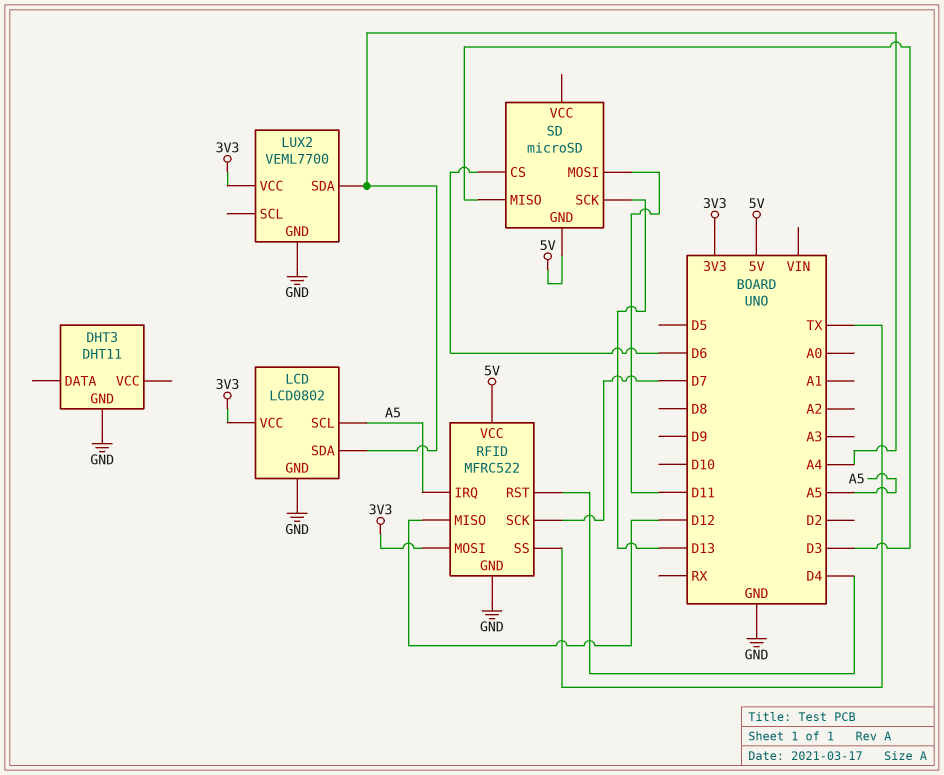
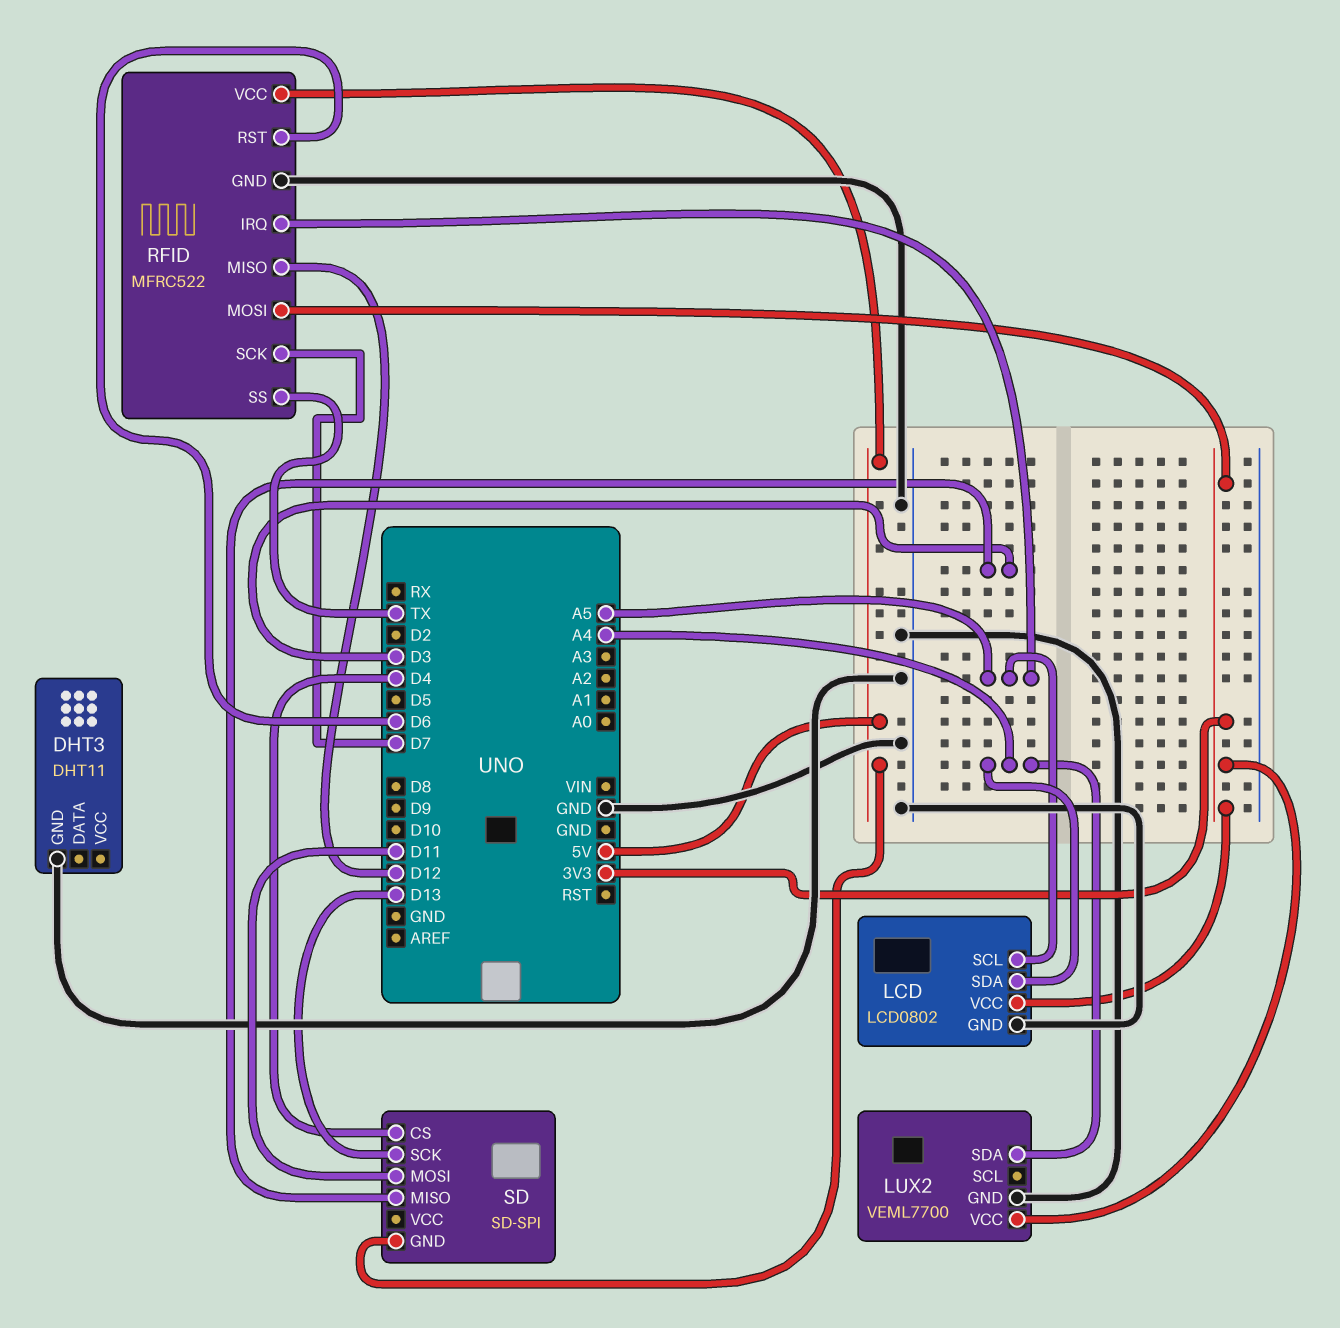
RFID pin RST: D4 -> D6
SD: microSD -> SD-SPI
SD pin CS: D6 -> D4

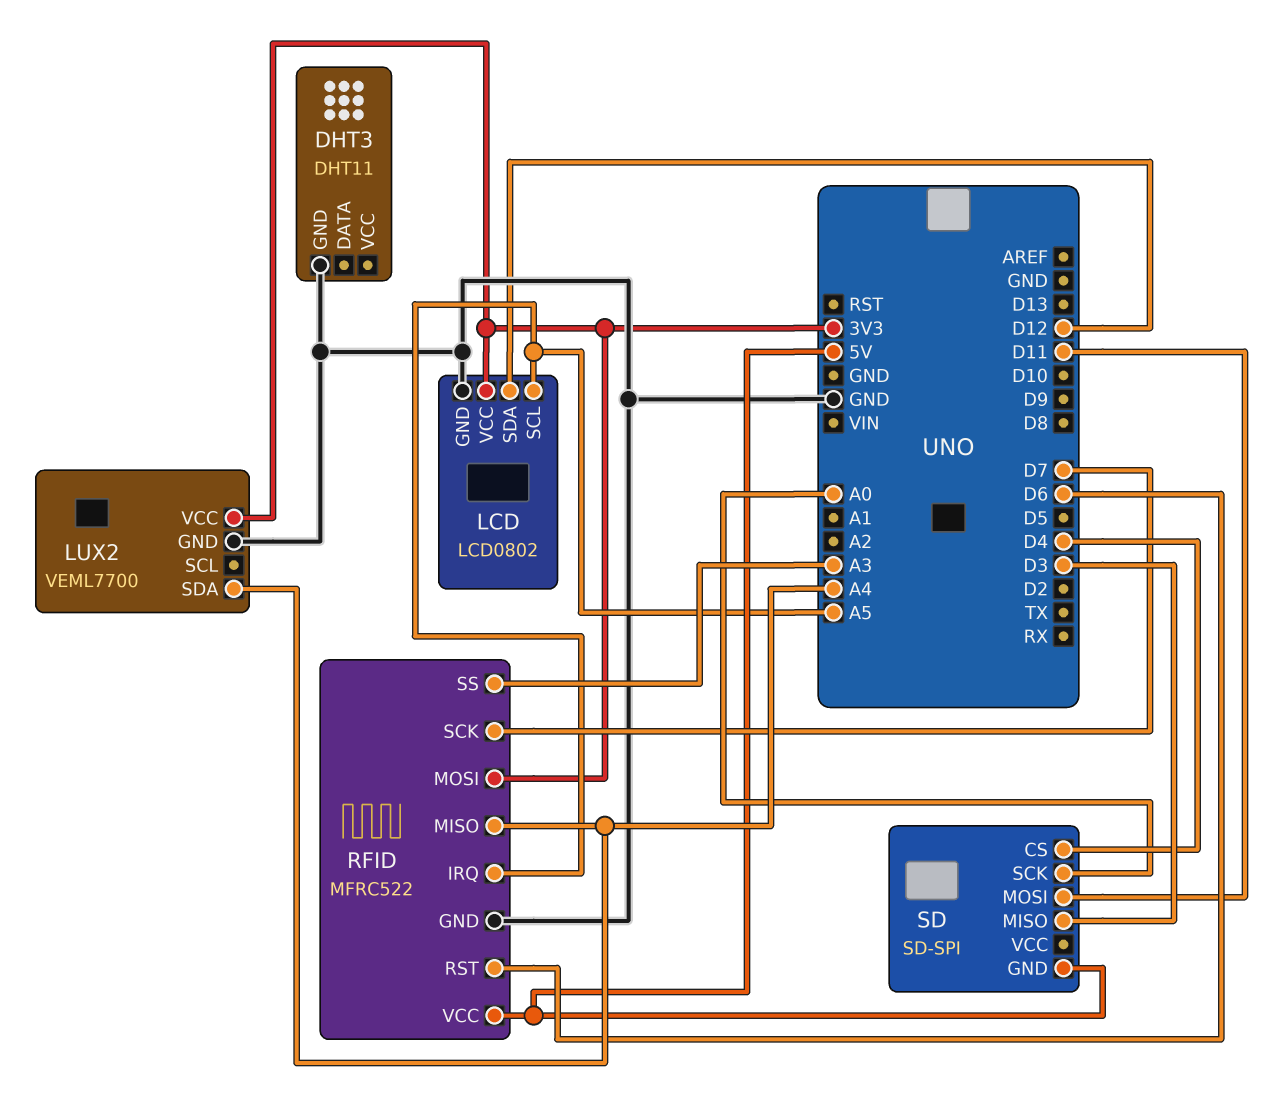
LCD pin SDA: A4 -> D12
RFID pin MISO: D12 -> A4
RFID pin SS: TX -> A3
SD pin SCK: D13 -> A0

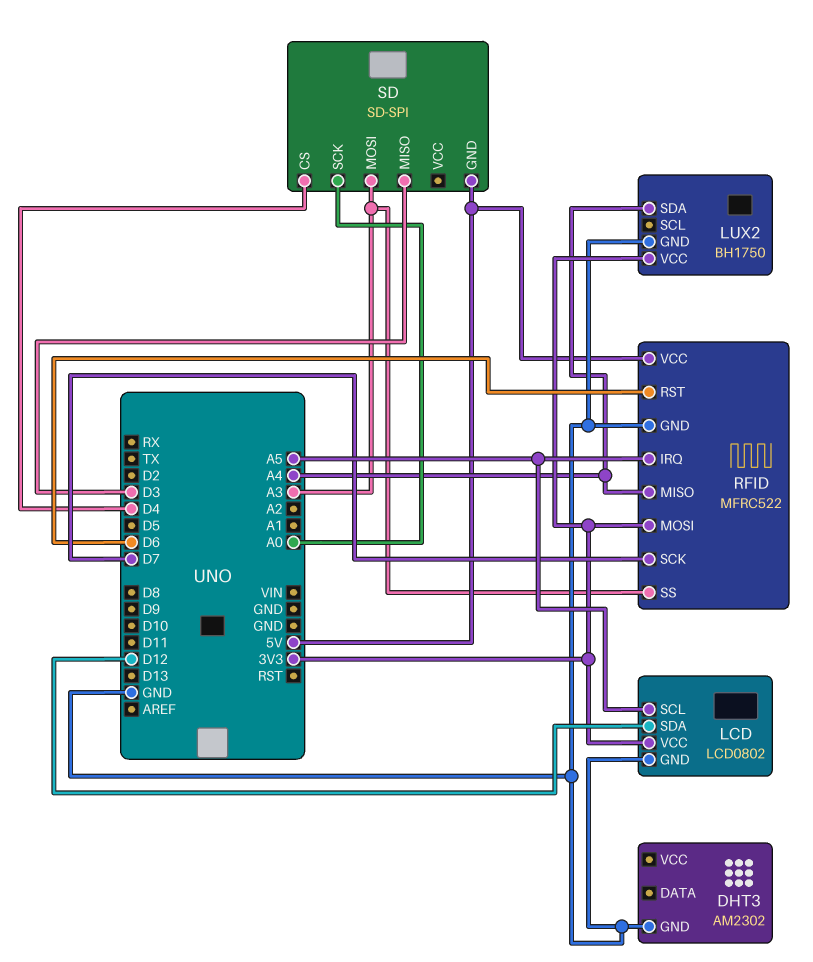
DHT3: DHT11 -> AM2302
LUX2: VEML7700 -> BH1750
SD pin MOSI: D11 -> A3

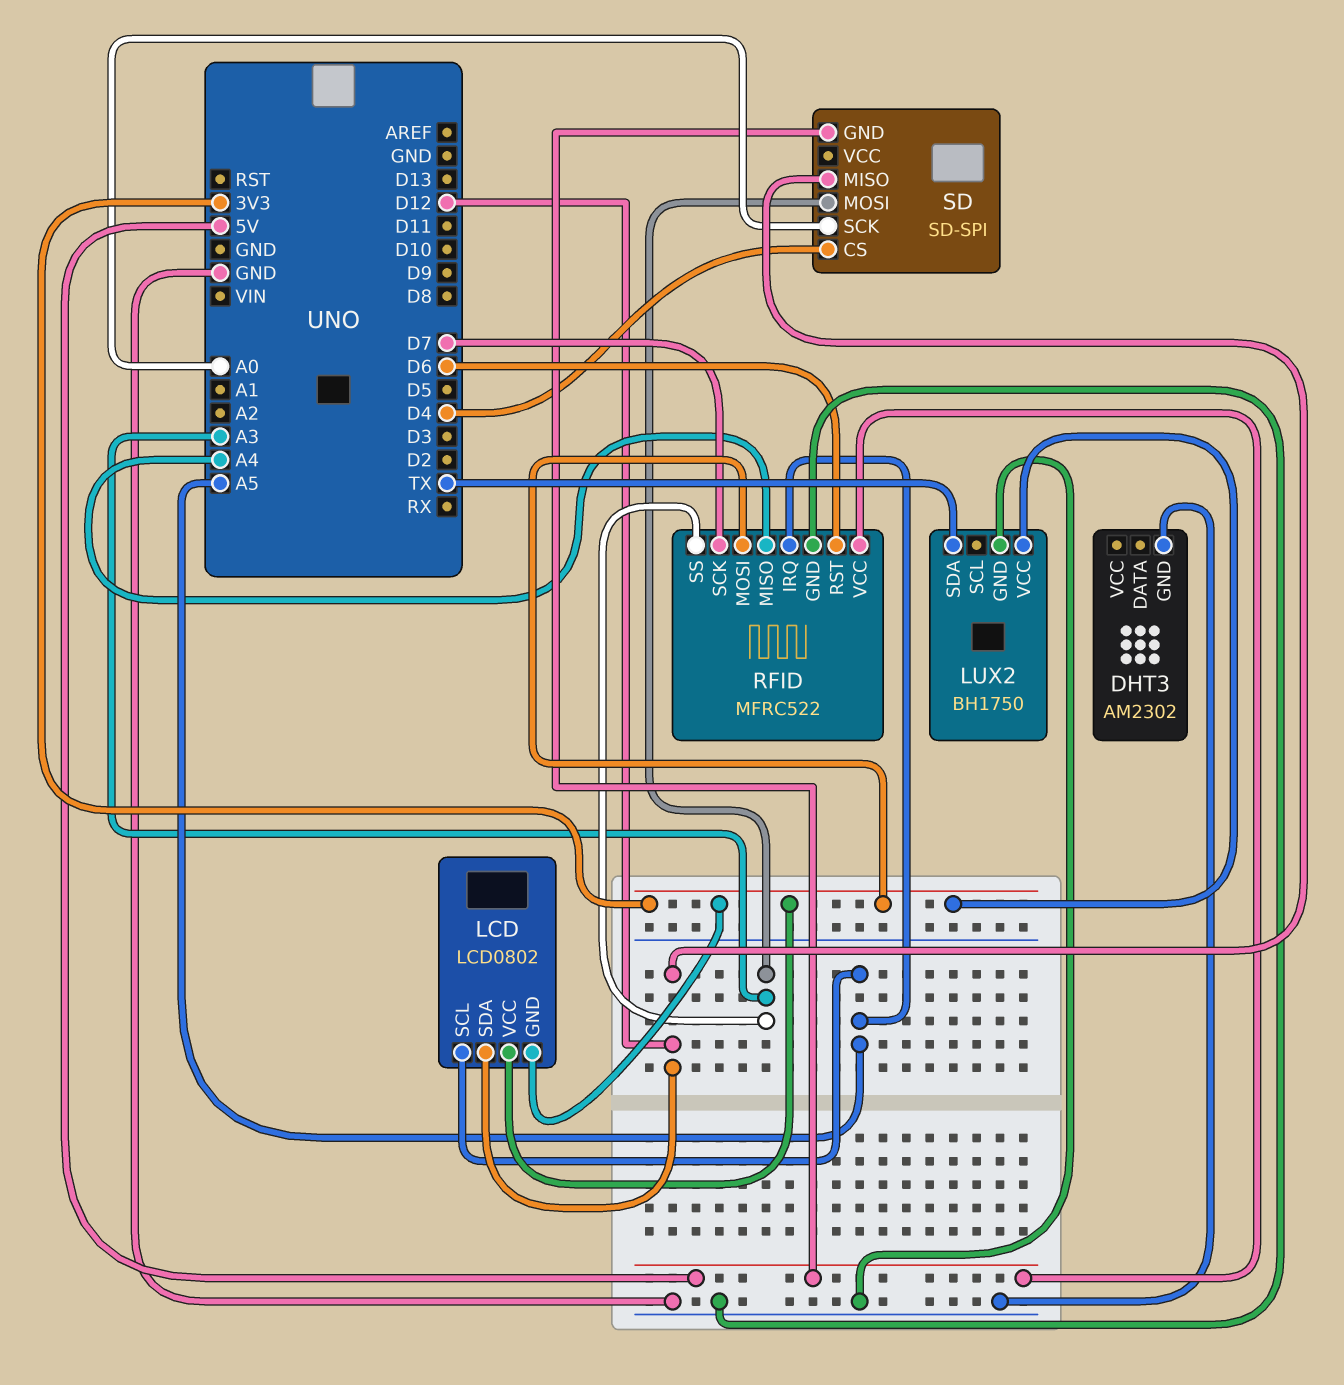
LCD pin GND: GND -> 3V3
LUX2 pin SDA: A4 -> TX
SD pin MISO: D3 -> D12

